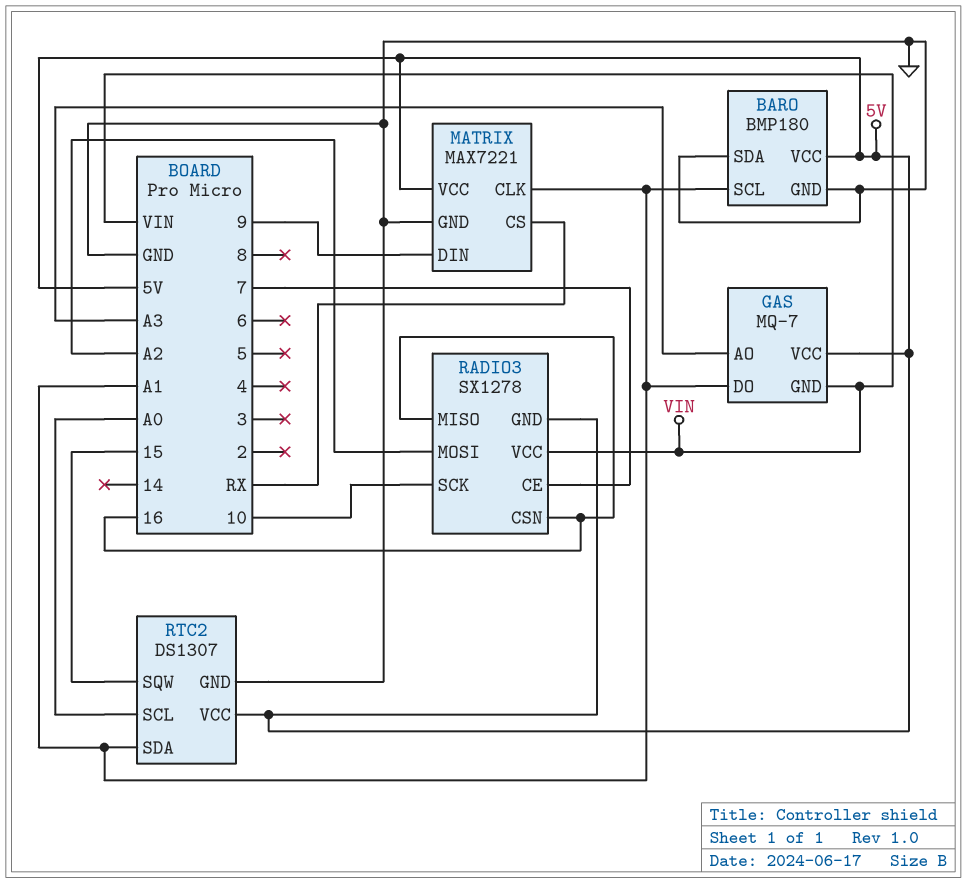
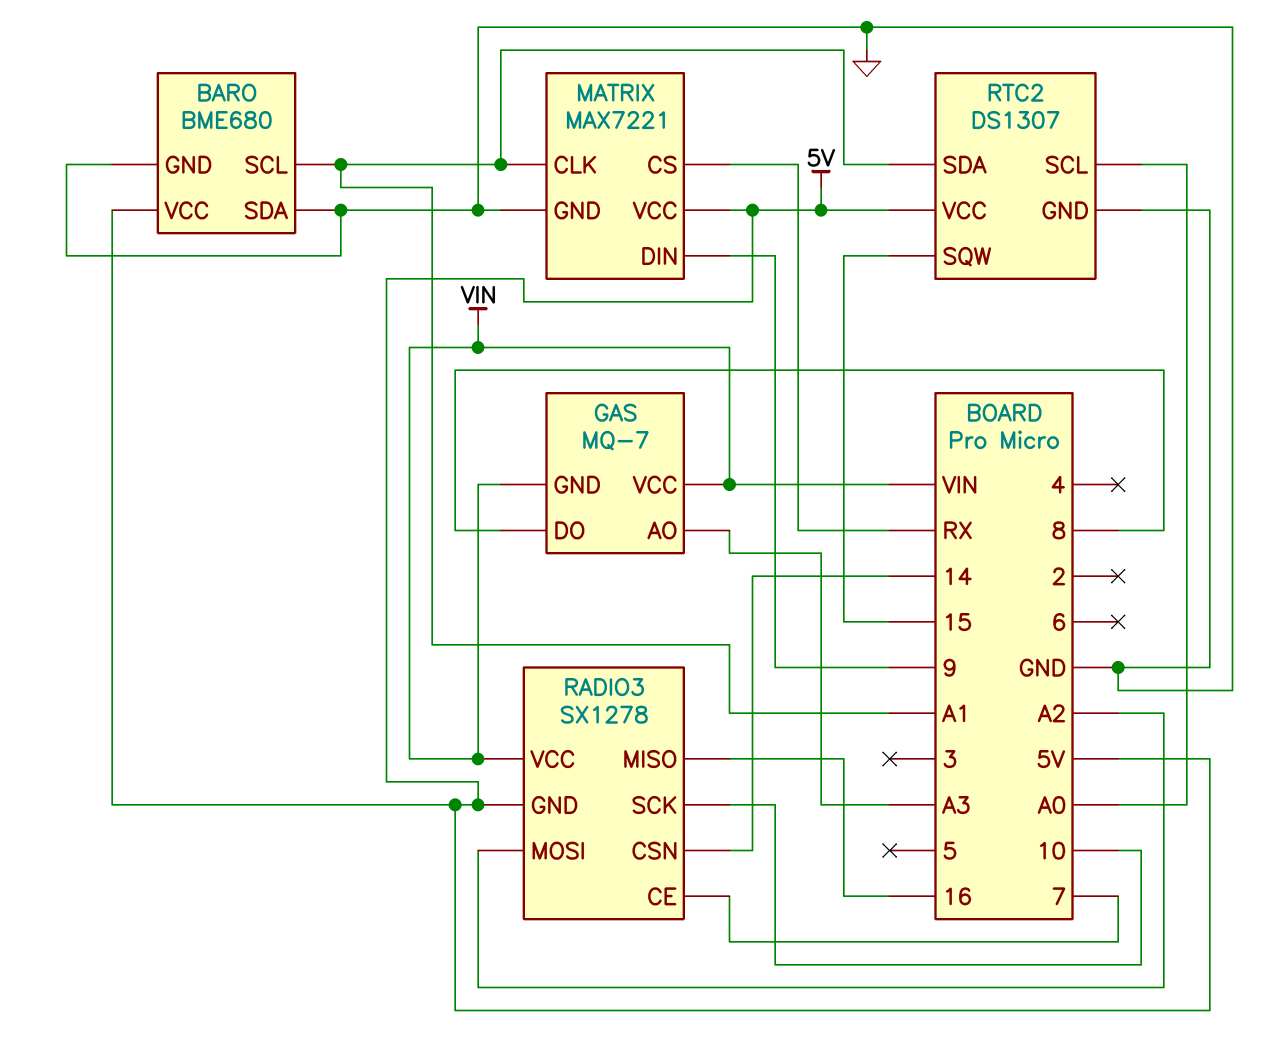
BARO: BMP180 -> BME680
GAS pin DO: A1 -> 8
GAS pin VCC: 5V -> VIN
RADIO3 pin CSN: 16 -> 14

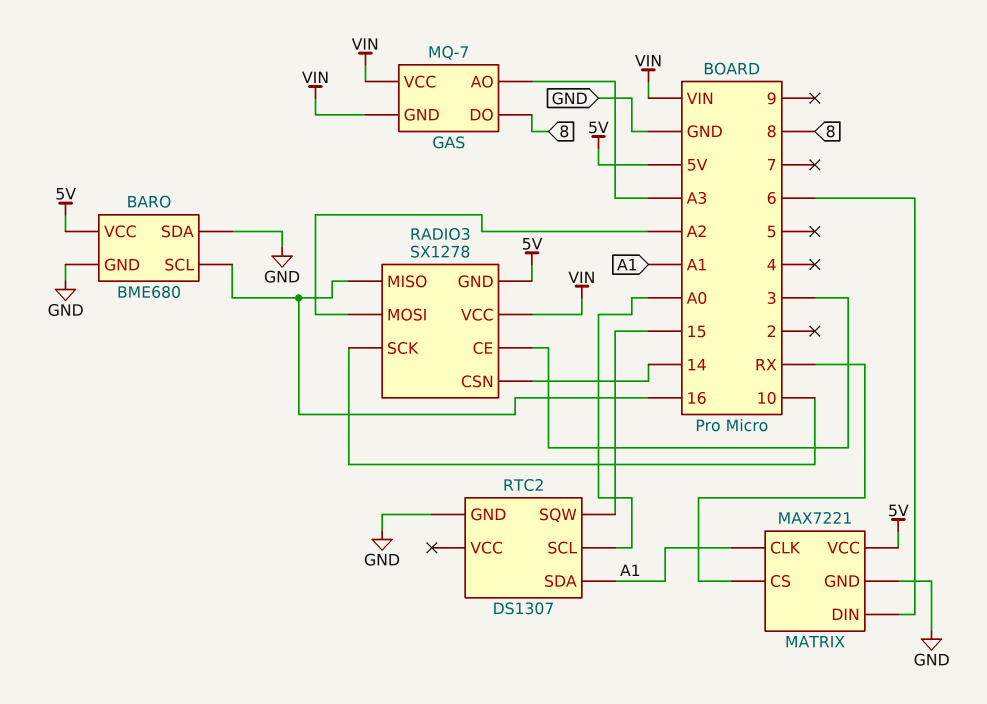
BARO pin SCL: A1 -> 16
MATRIX pin DIN: 9 -> 6
RADIO3 pin CE: 7 -> 3
RTC2 pin VCC: 5V -> none

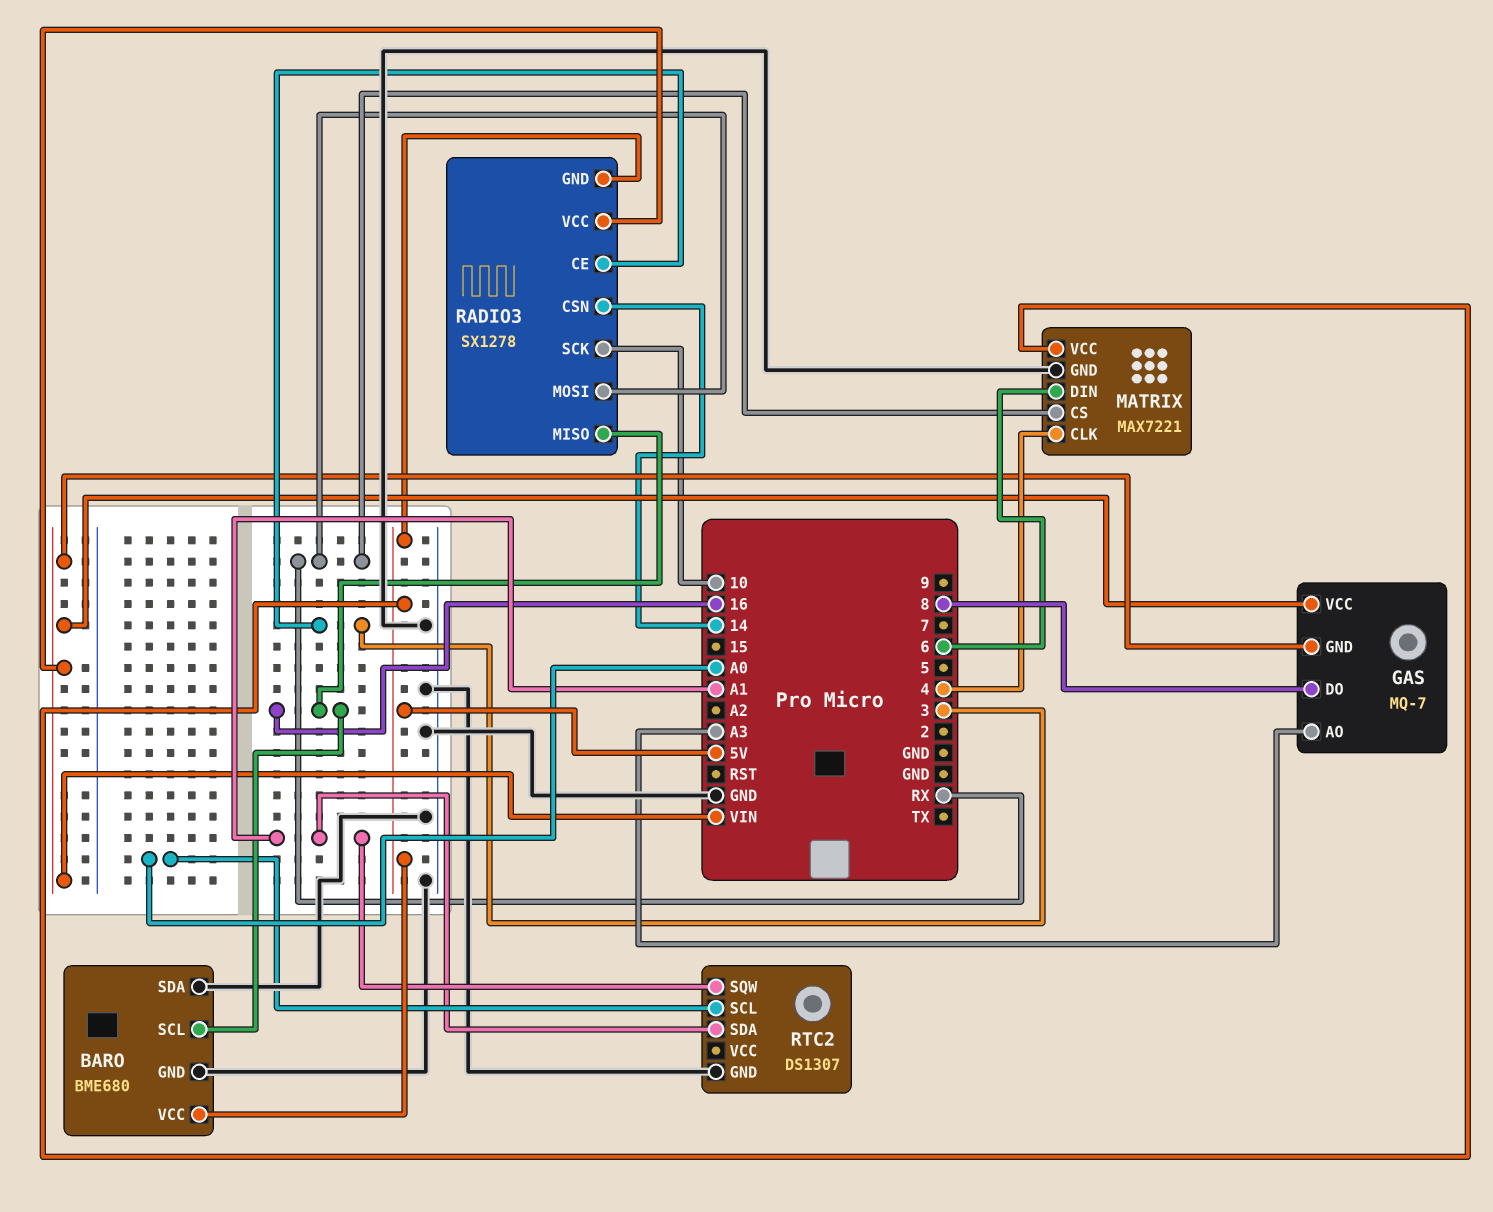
MATRIX pin CLK: A1 -> 4
RADIO3 pin MOSI: A2 -> RX
RTC2 pin SQW: 15 -> A1

